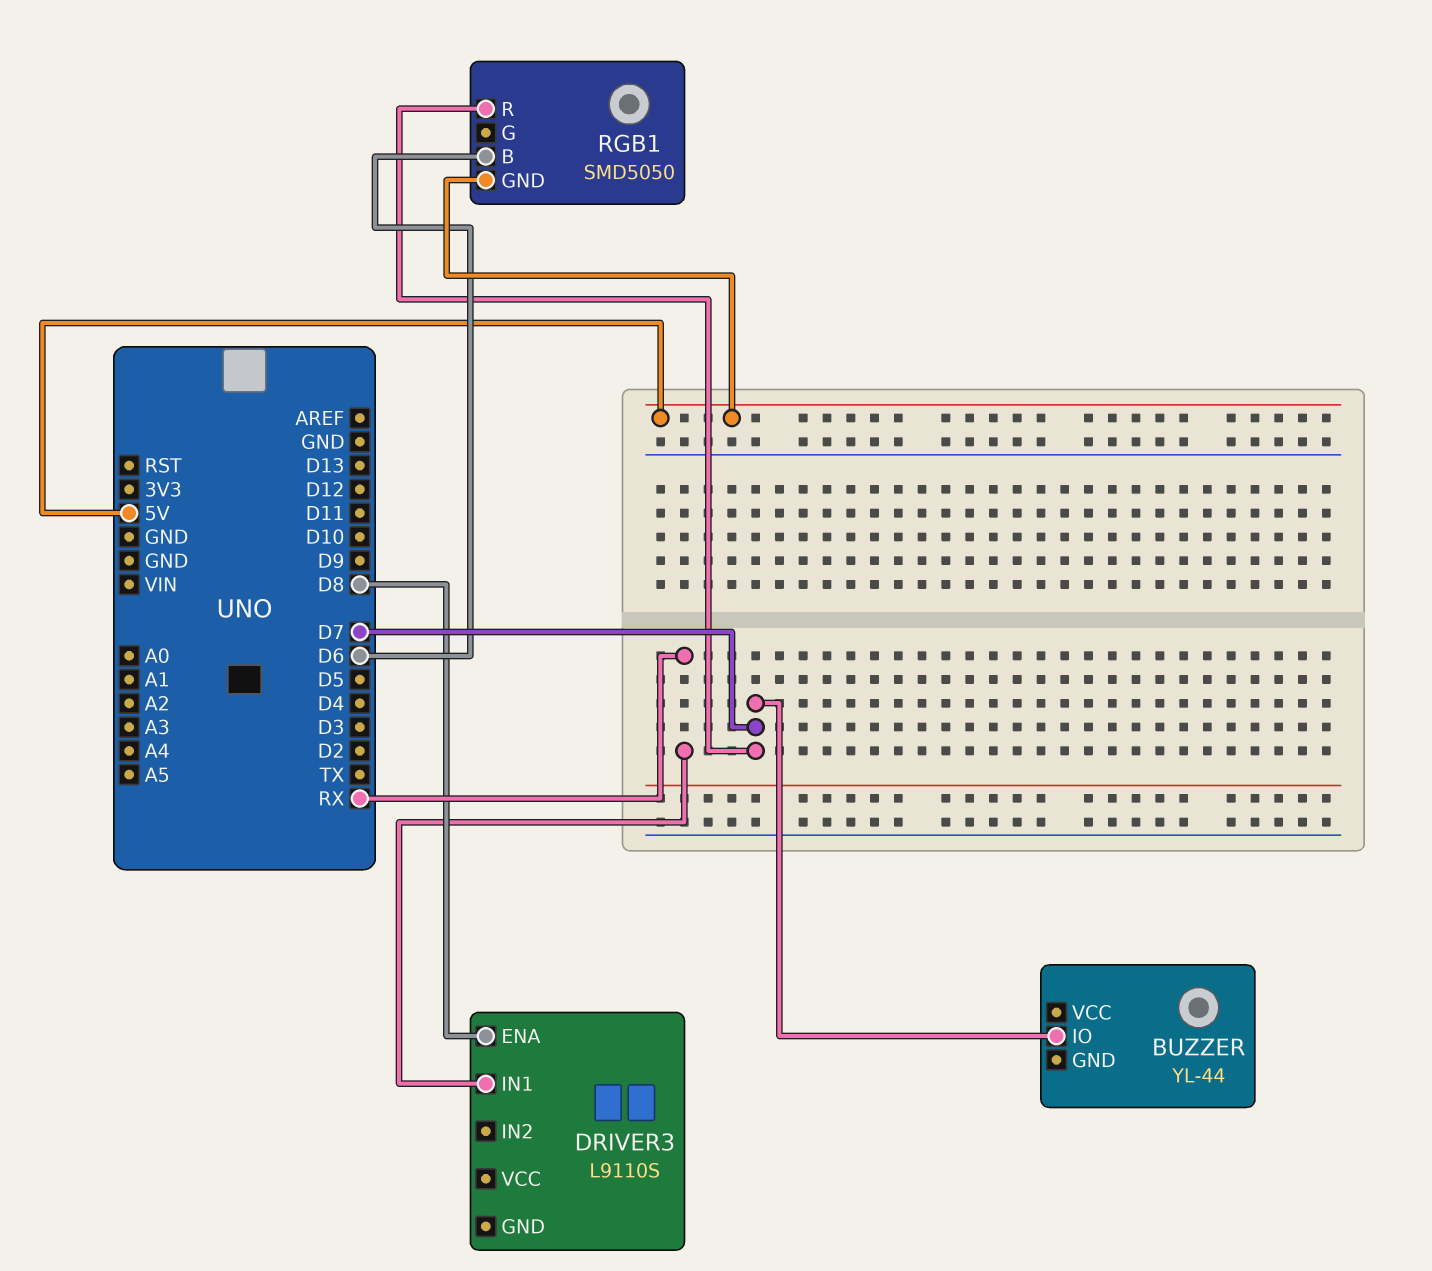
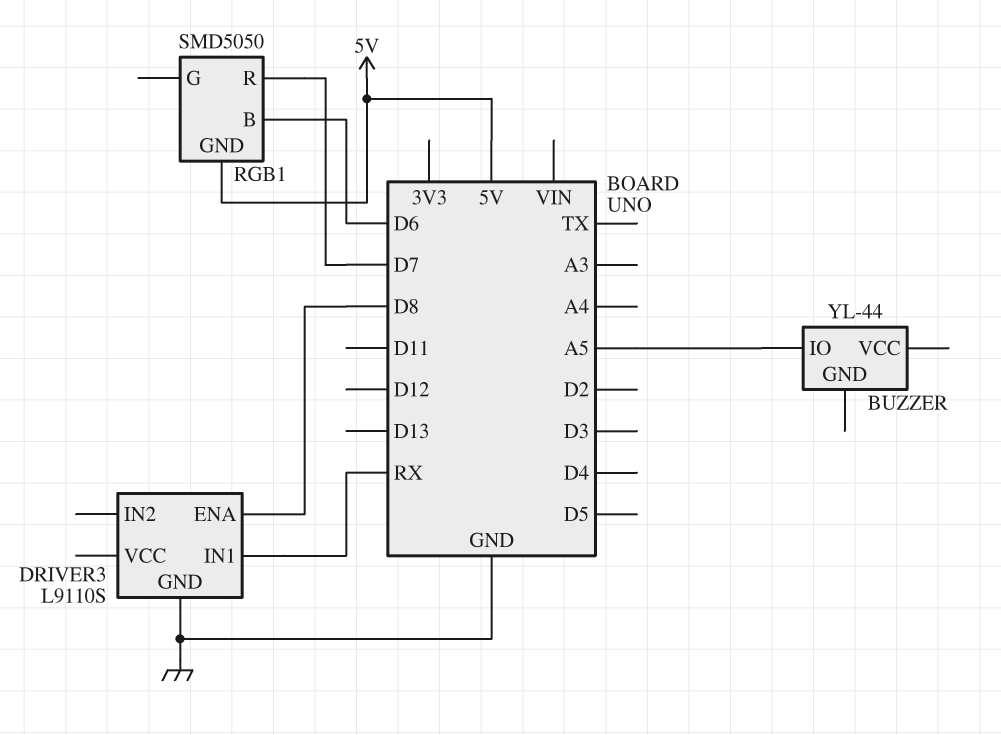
BUZZER pin IO: D7 -> A5
DRIVER3 pin GND: none -> GND

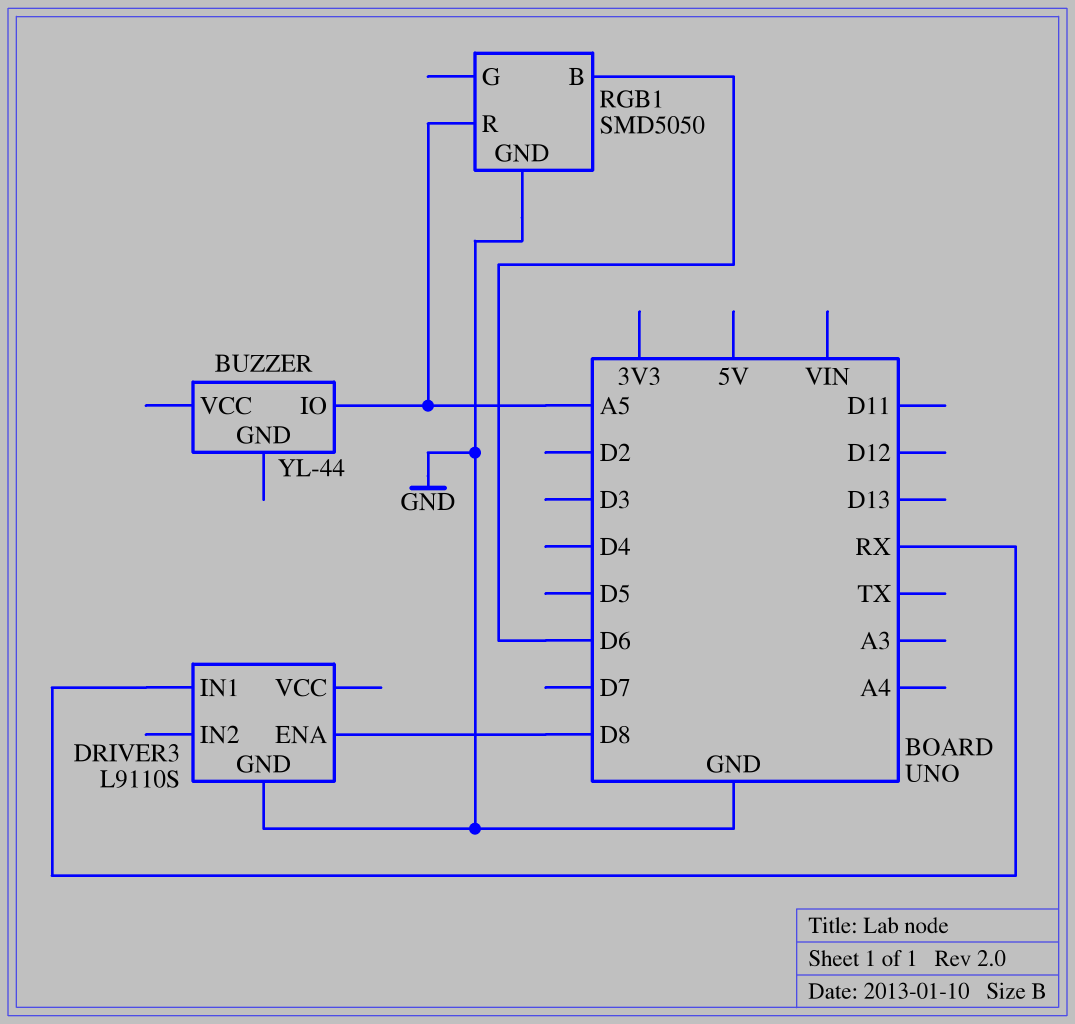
RGB1 pin GND: 5V -> GND
RGB1 pin R: D7 -> A5

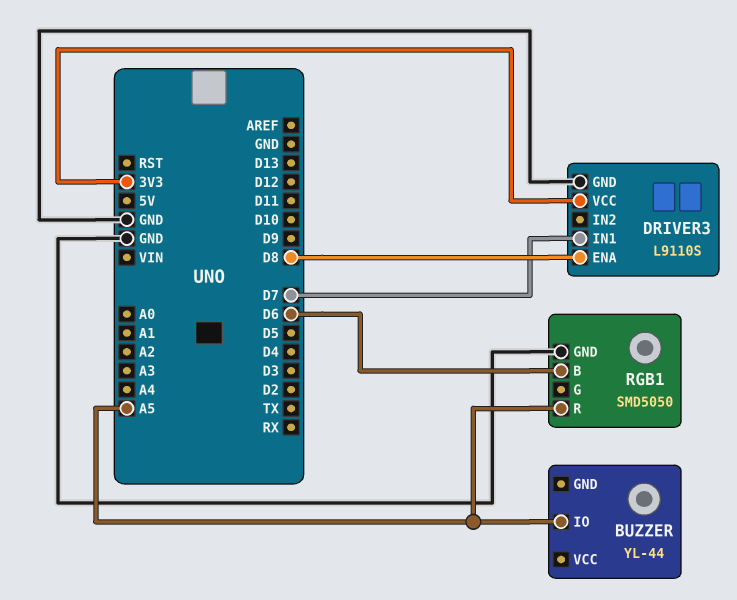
DRIVER3 pin IN1: RX -> D7
DRIVER3 pin VCC: none -> 3V3

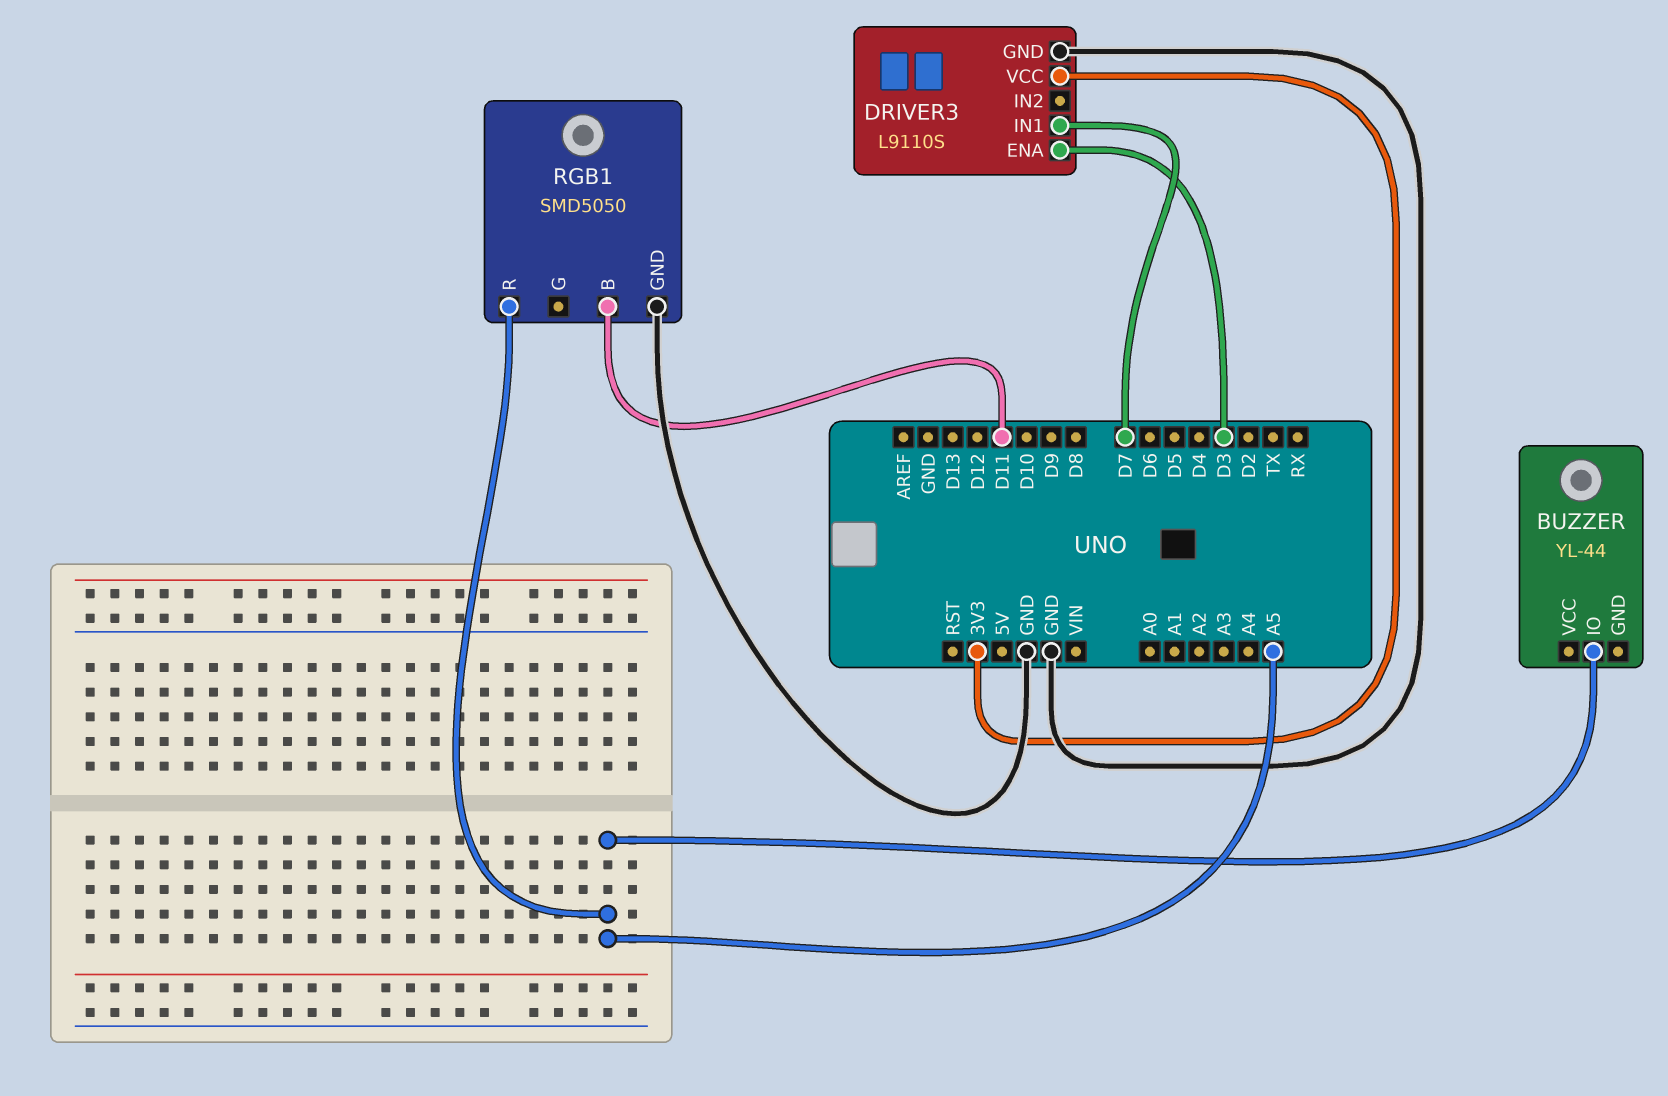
DRIVER3 pin ENA: D8 -> D3
RGB1 pin B: D6 -> D11

